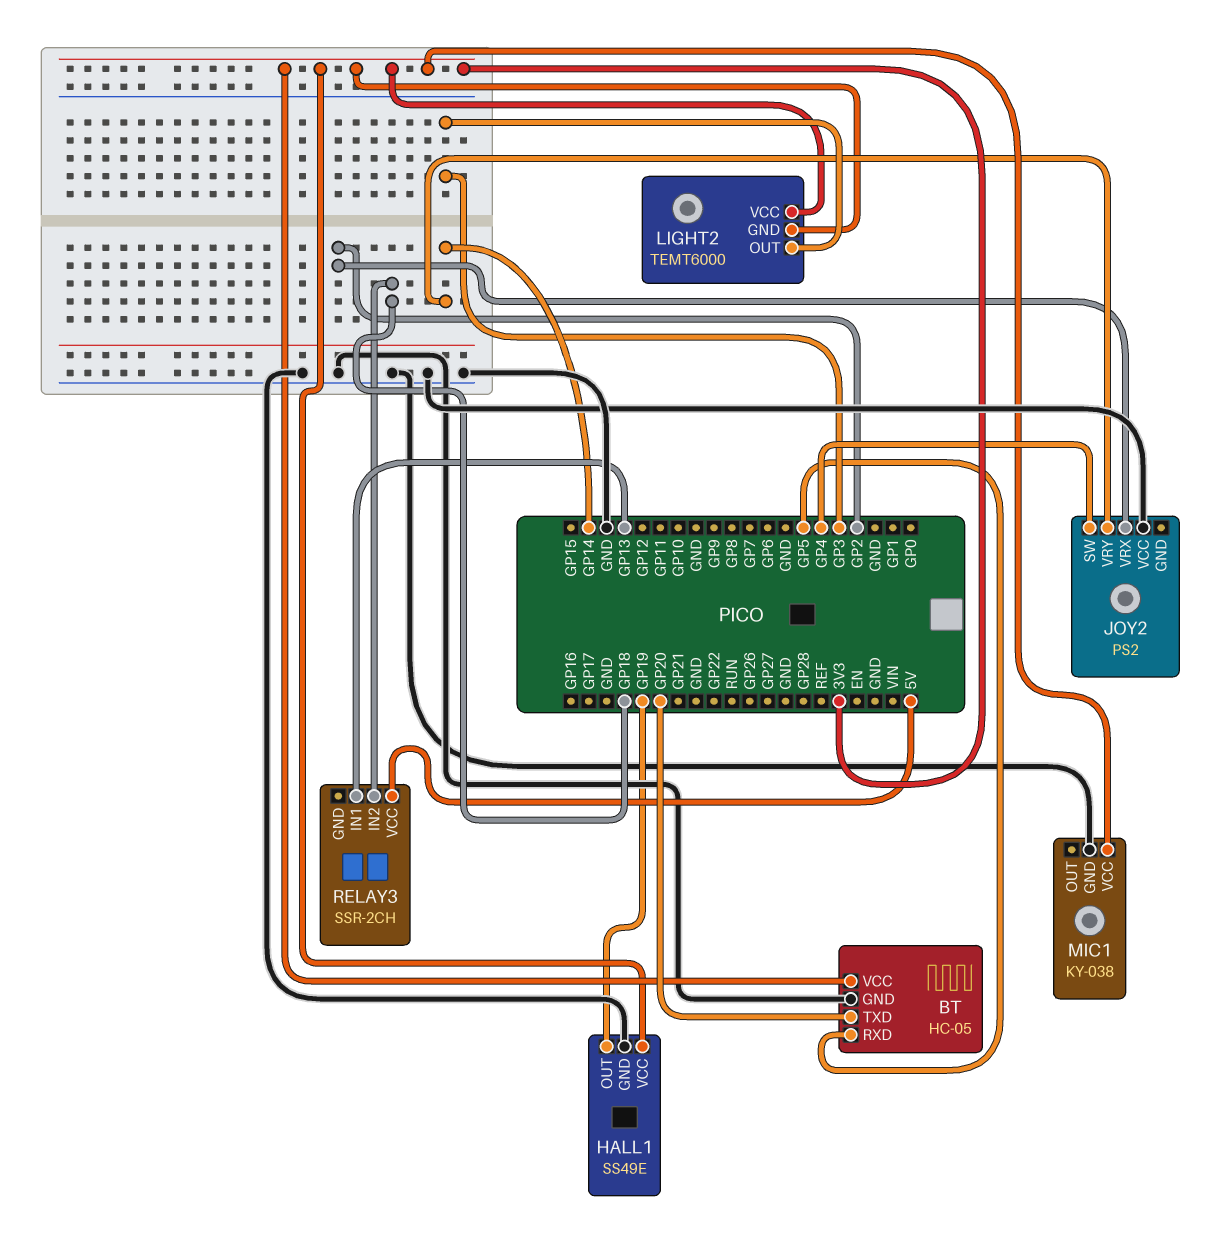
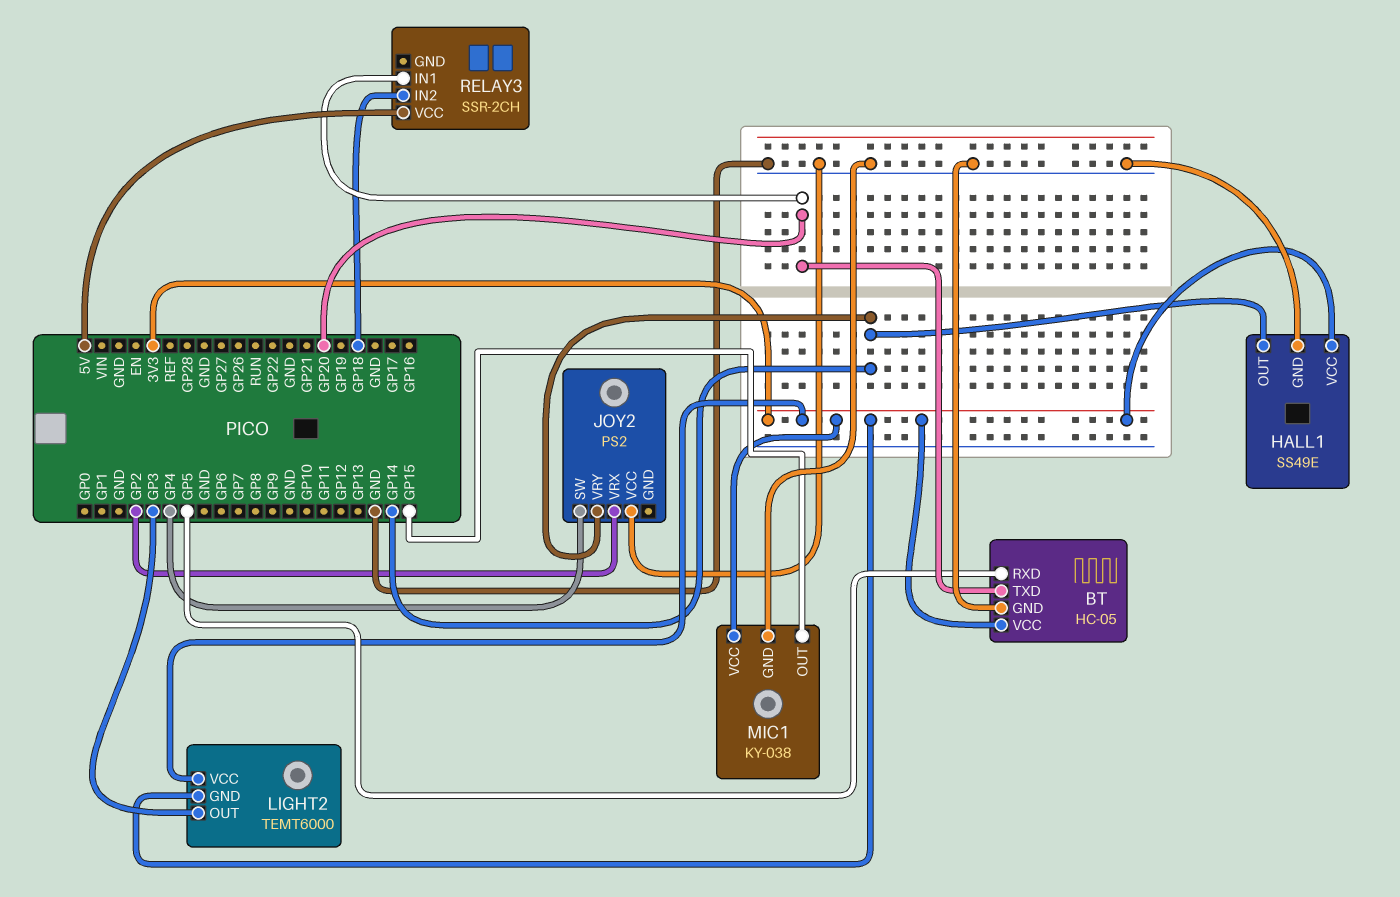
HALL1 pin OUT: GP19 -> GP14
MIC1 pin OUT: none -> GP15
RELAY3 pin IN1: GP13 -> GP20

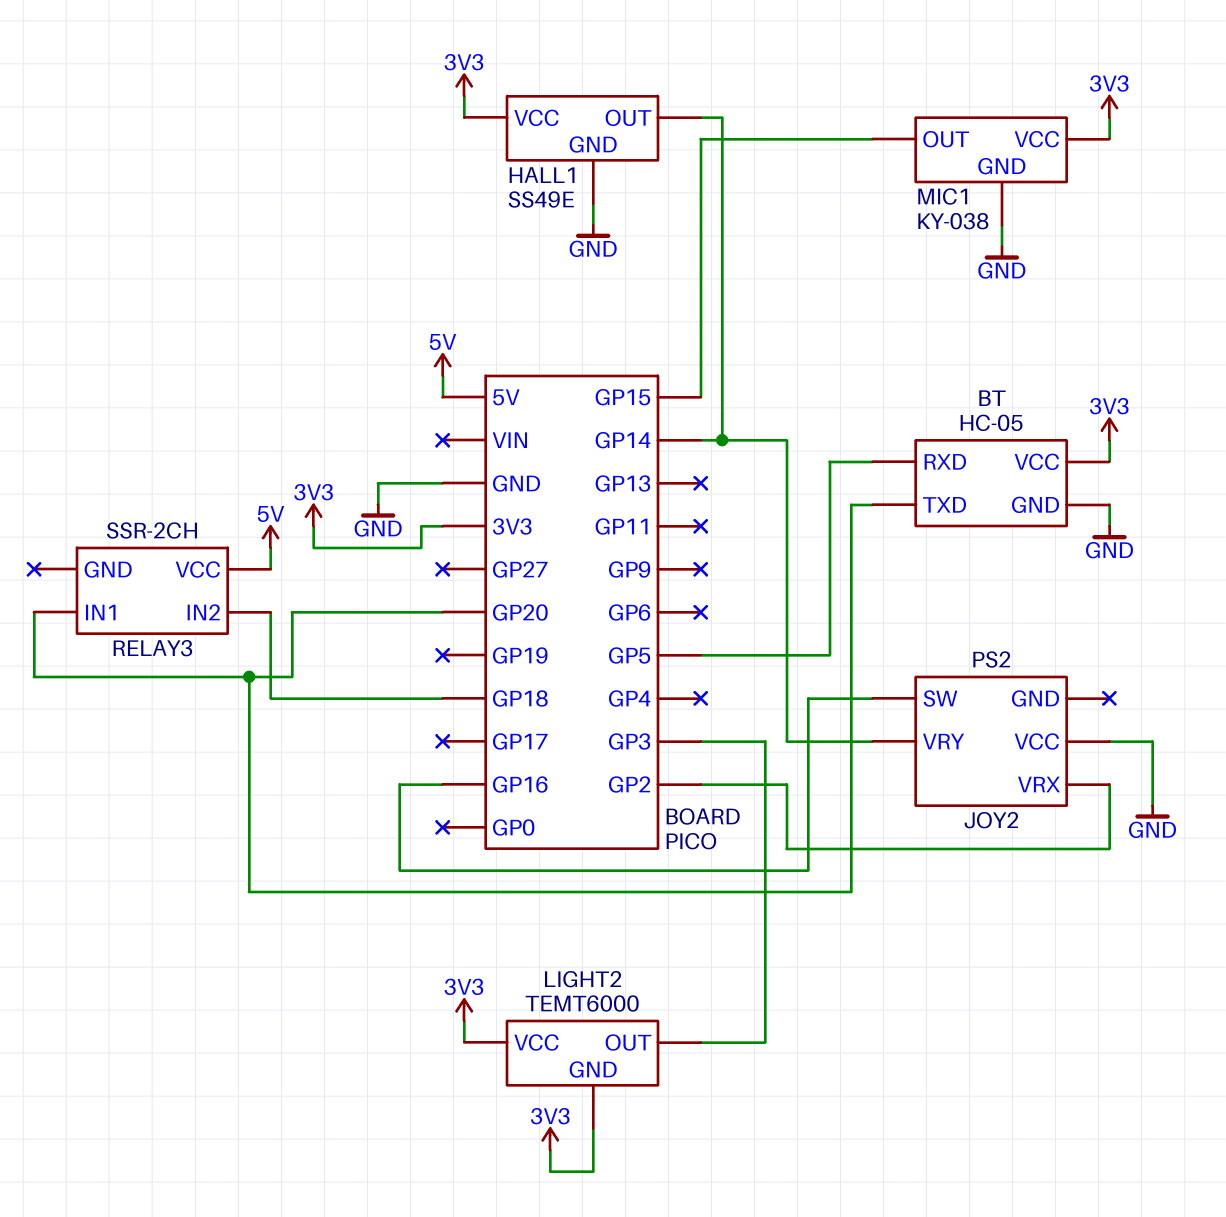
JOY2 pin SW: GP4 -> GP16

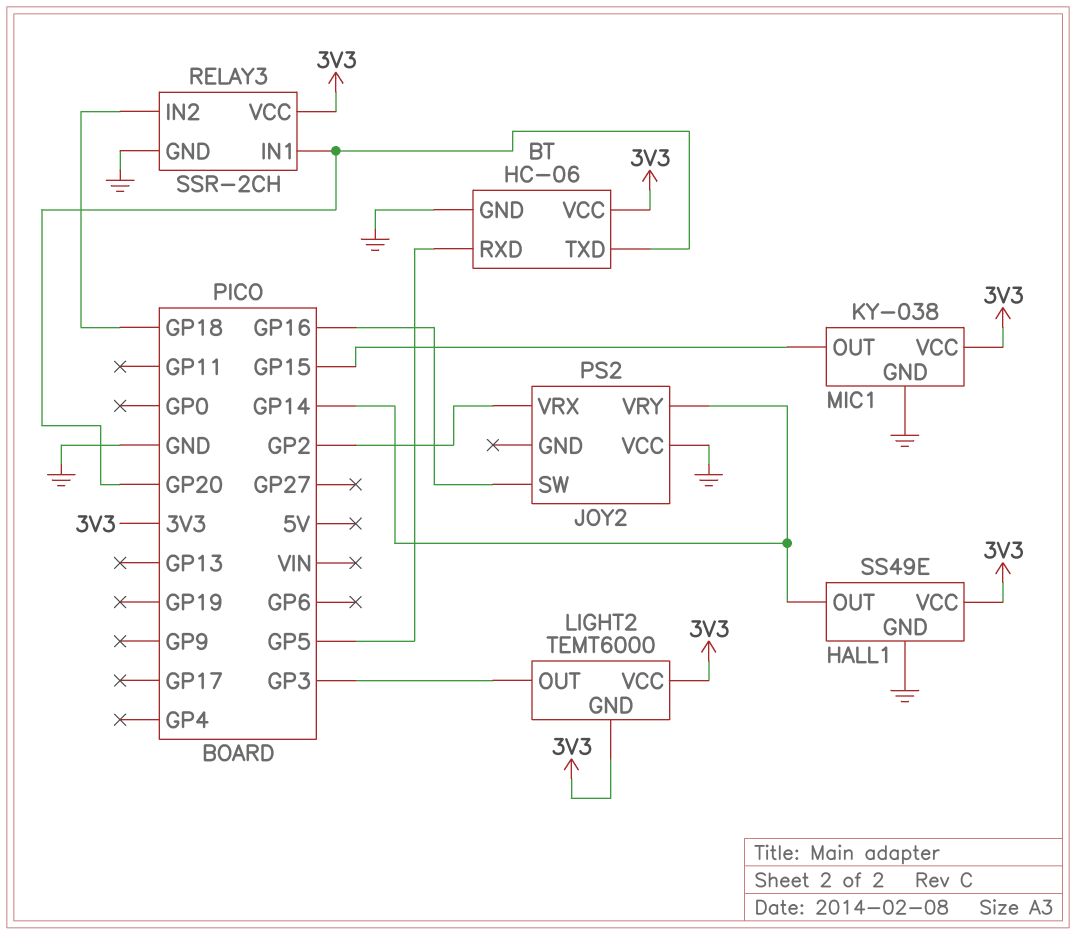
BT: HC-05 -> HC-06
RELAY3 pin GND: none -> GND
RELAY3 pin VCC: 5V -> 3V3

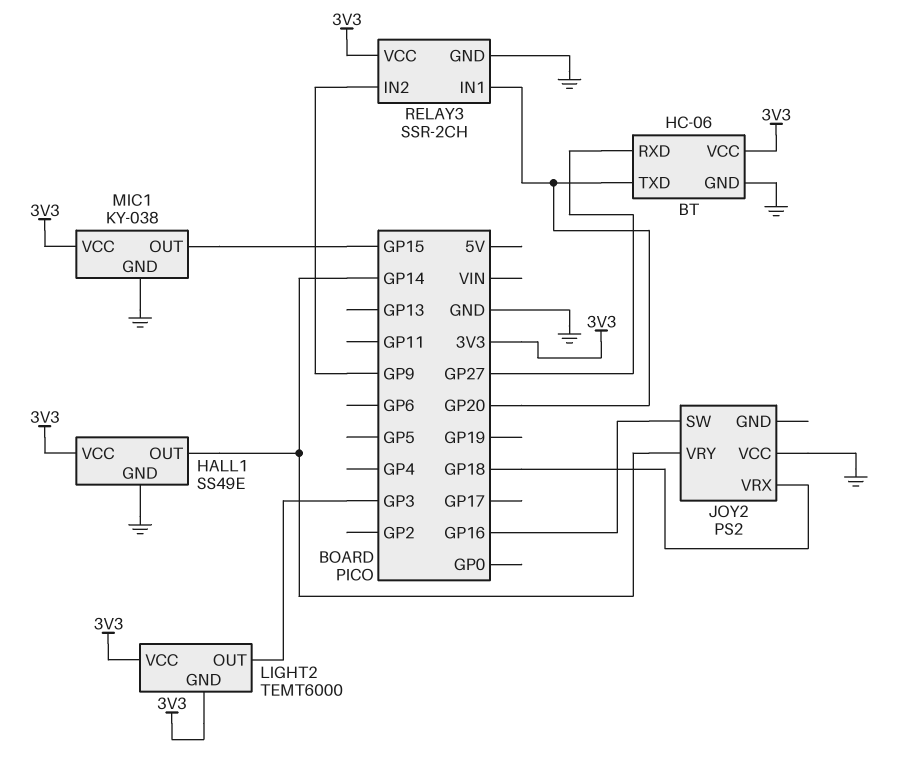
BT pin RXD: GP5 -> GP27
JOY2 pin VRX: GP2 -> GP18
RELAY3 pin IN2: GP18 -> GP9

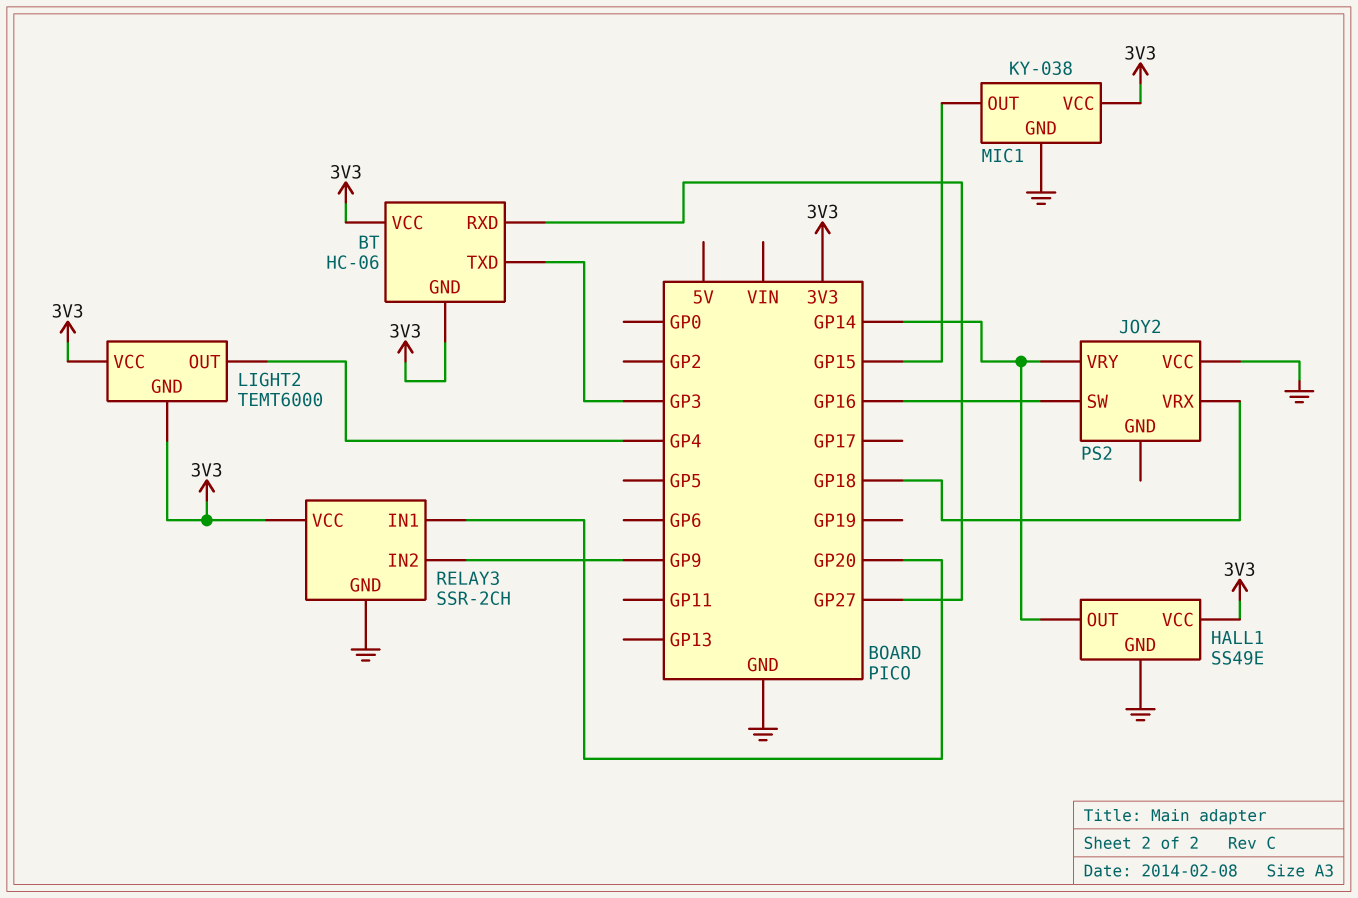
BT pin GND: GND -> 3V3
BT pin TXD: GP20 -> GP3
LIGHT2 pin OUT: GP3 -> GP4

